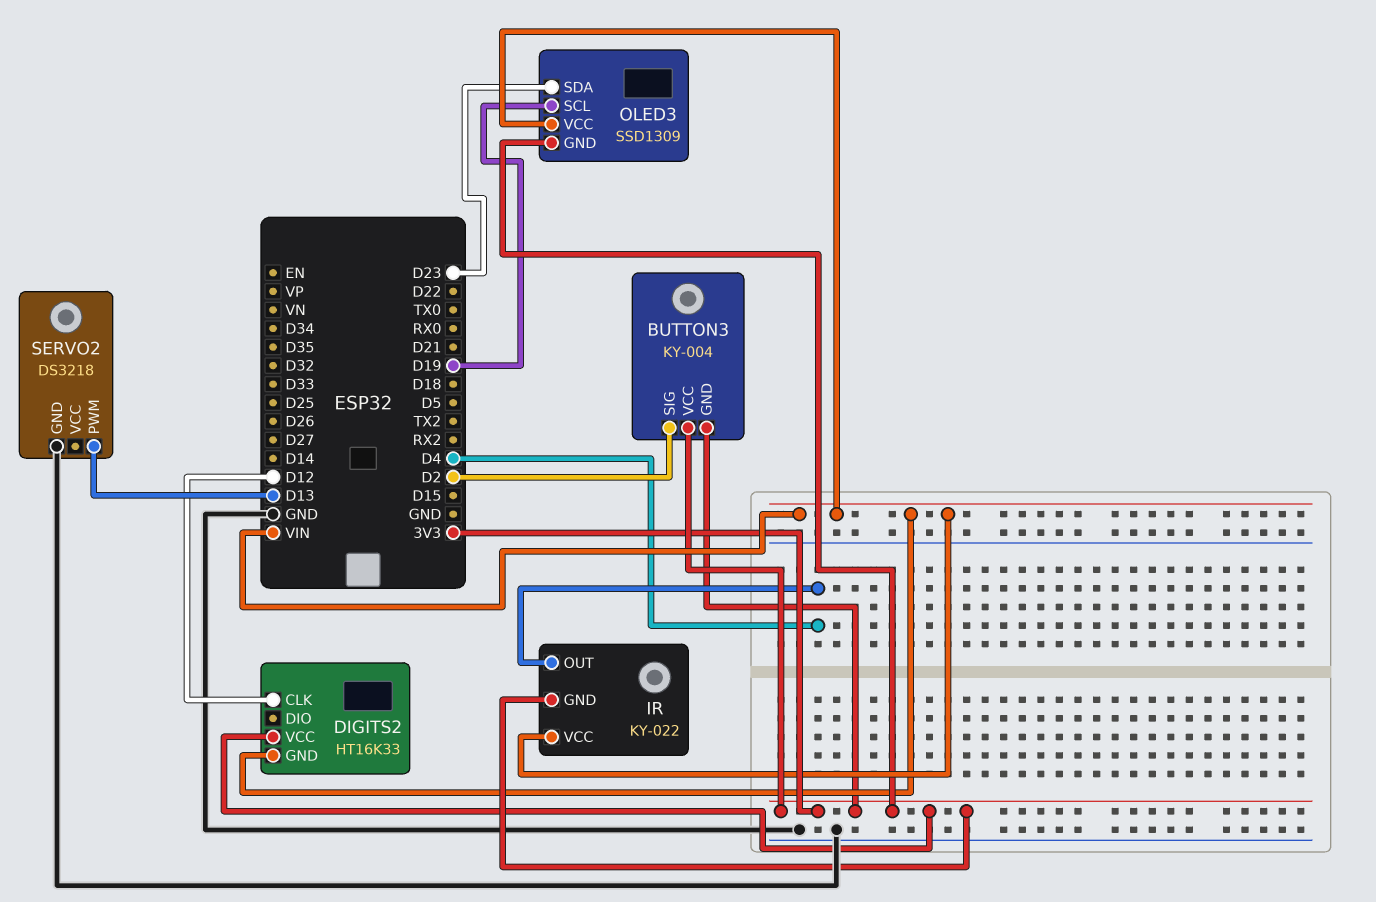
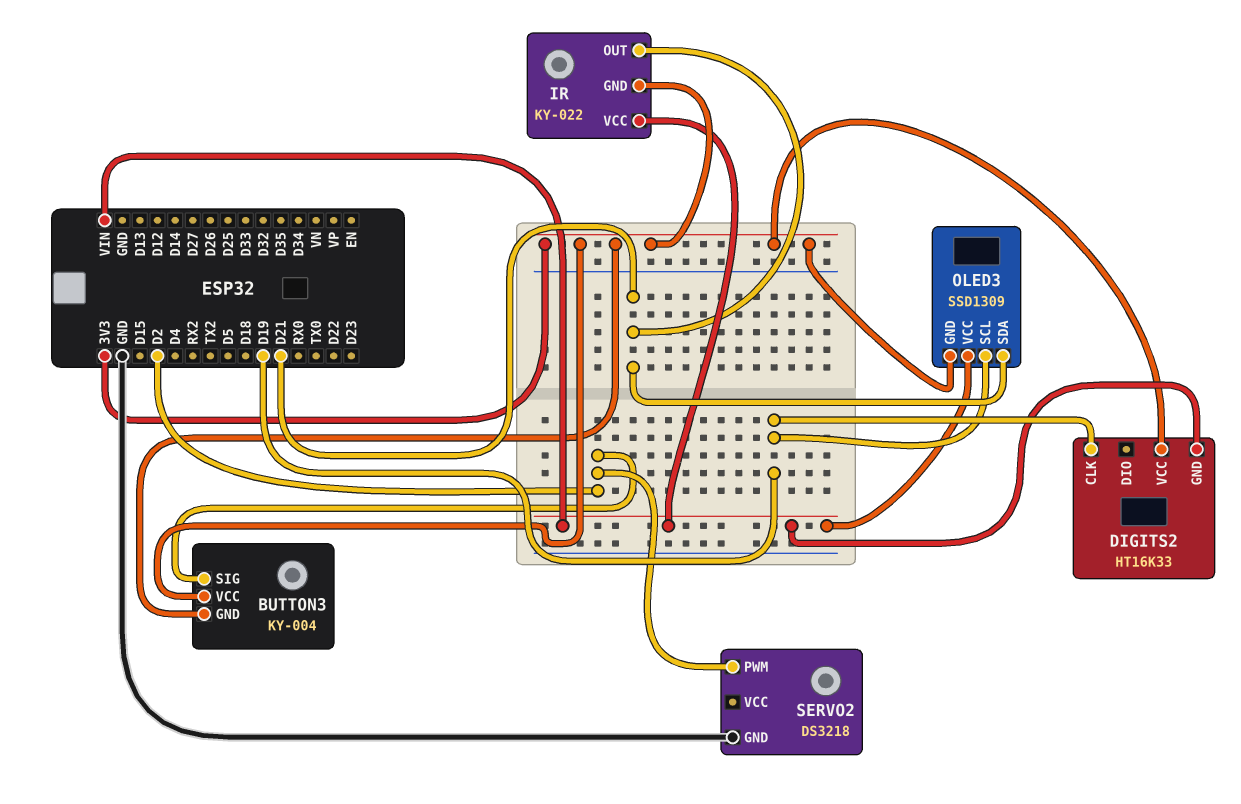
DIGITS2 pin CLK: D12 -> D19
IR pin OUT: D4 -> D21
OLED3 pin SDA: D23 -> D21
SERVO2 pin PWM: D13 -> D2

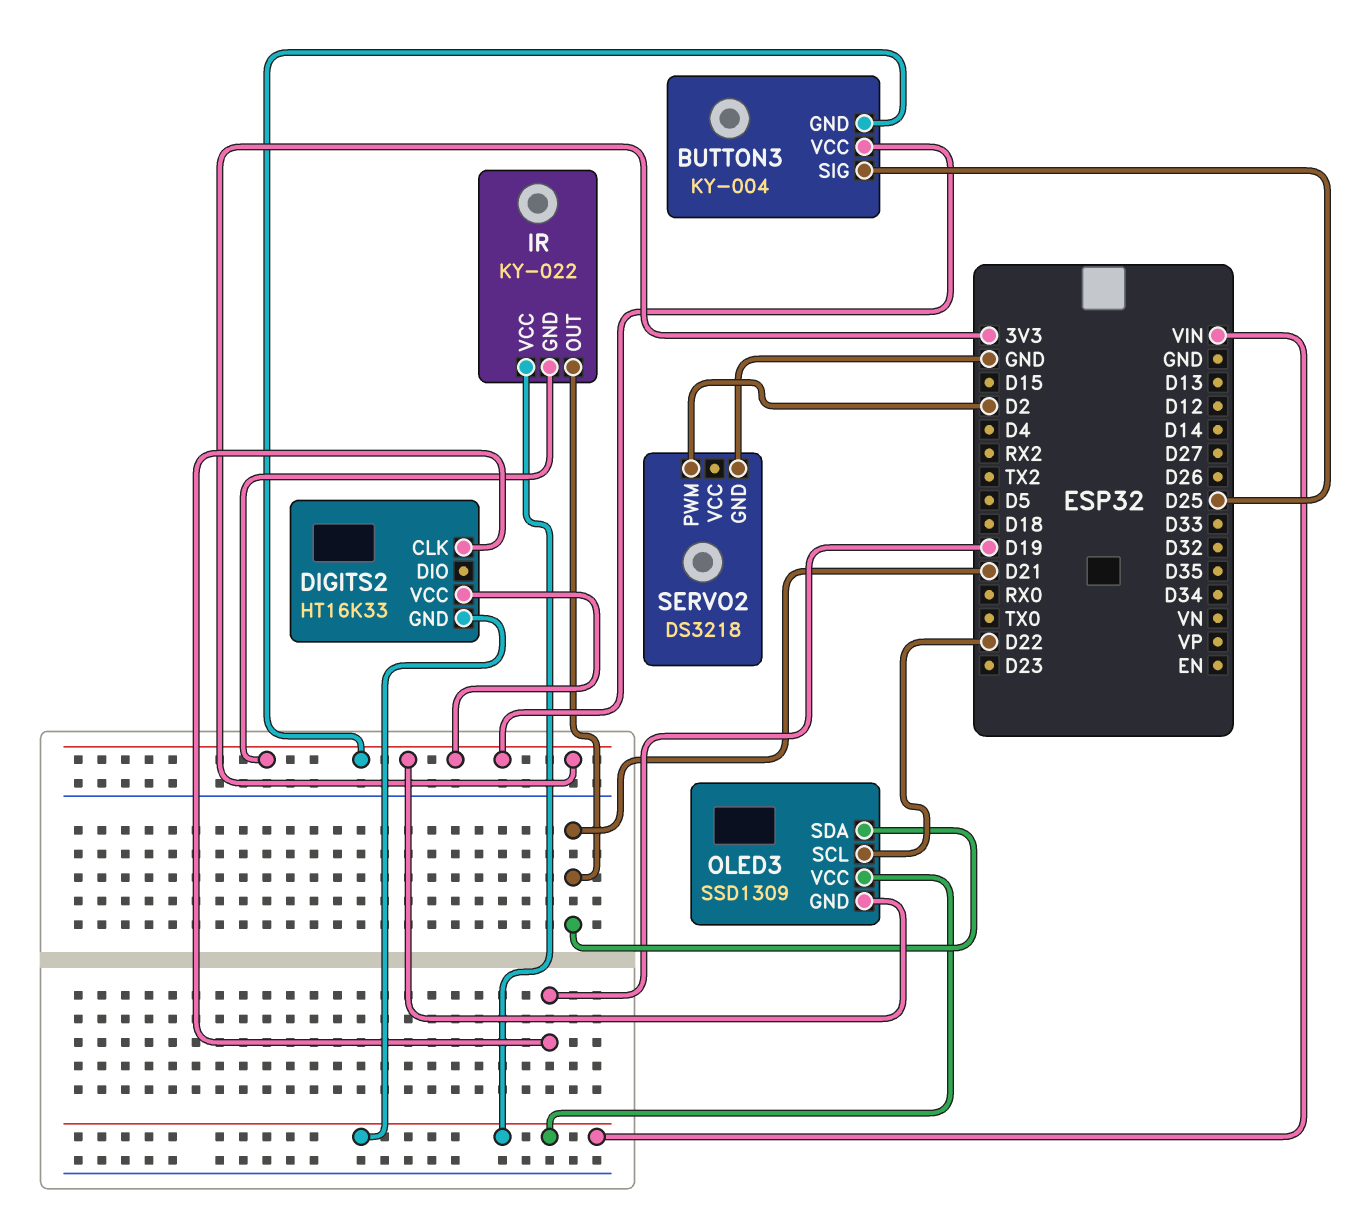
BUTTON3 pin SIG: D2 -> D25
OLED3 pin SCL: D19 -> D22

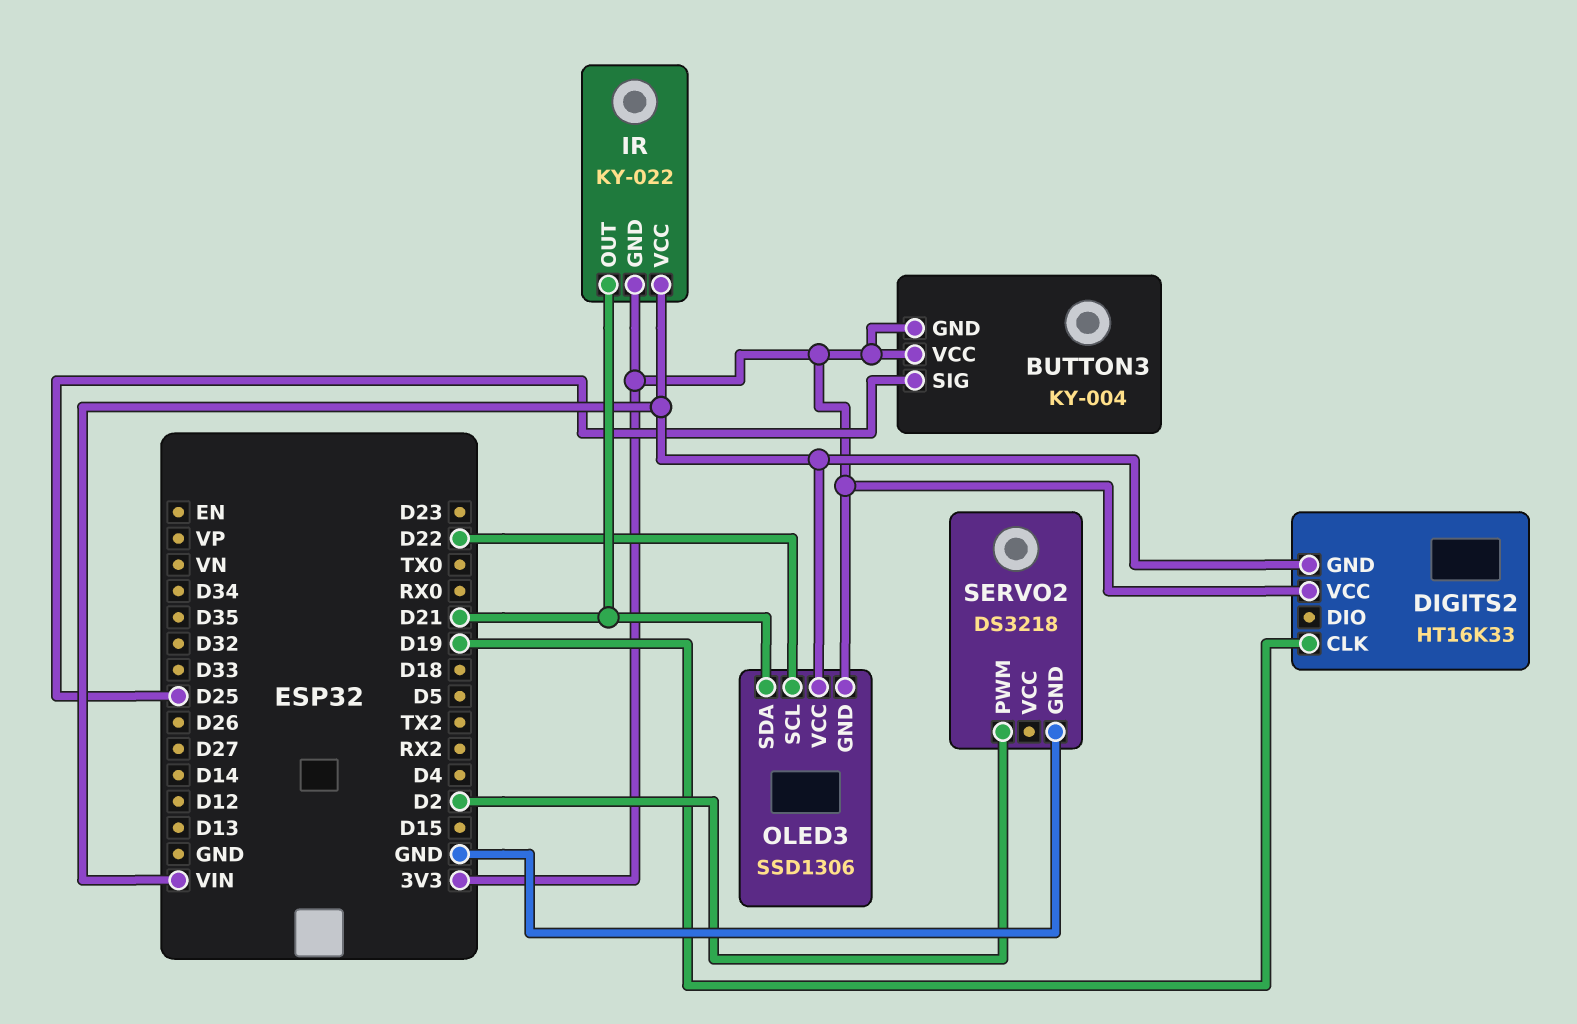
OLED3: SSD1309 -> SSD1306

